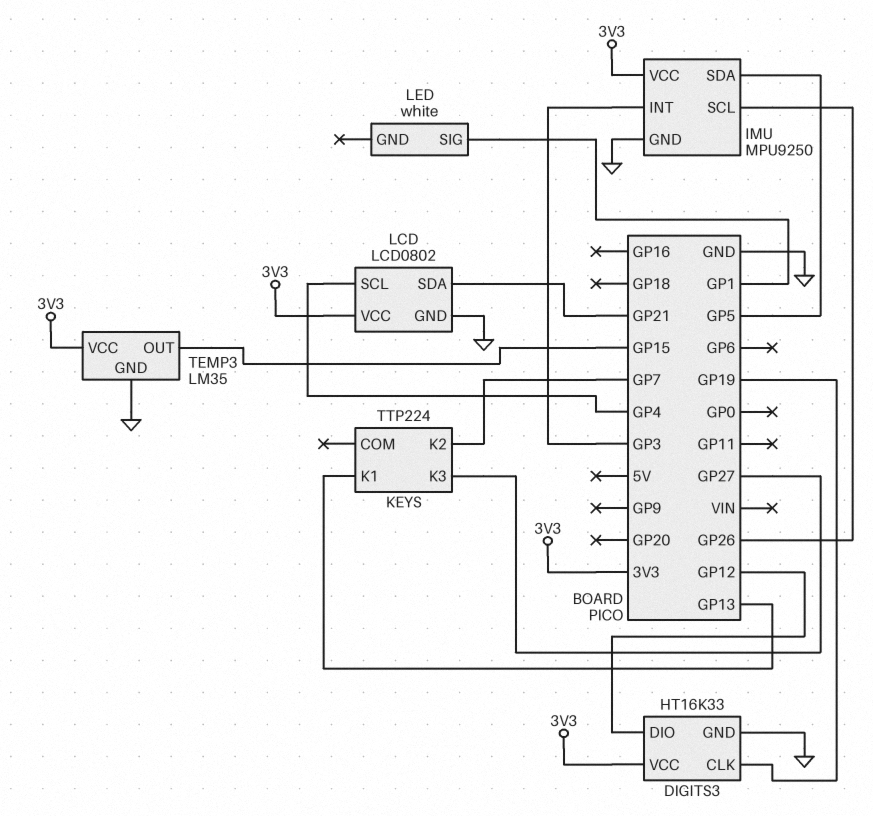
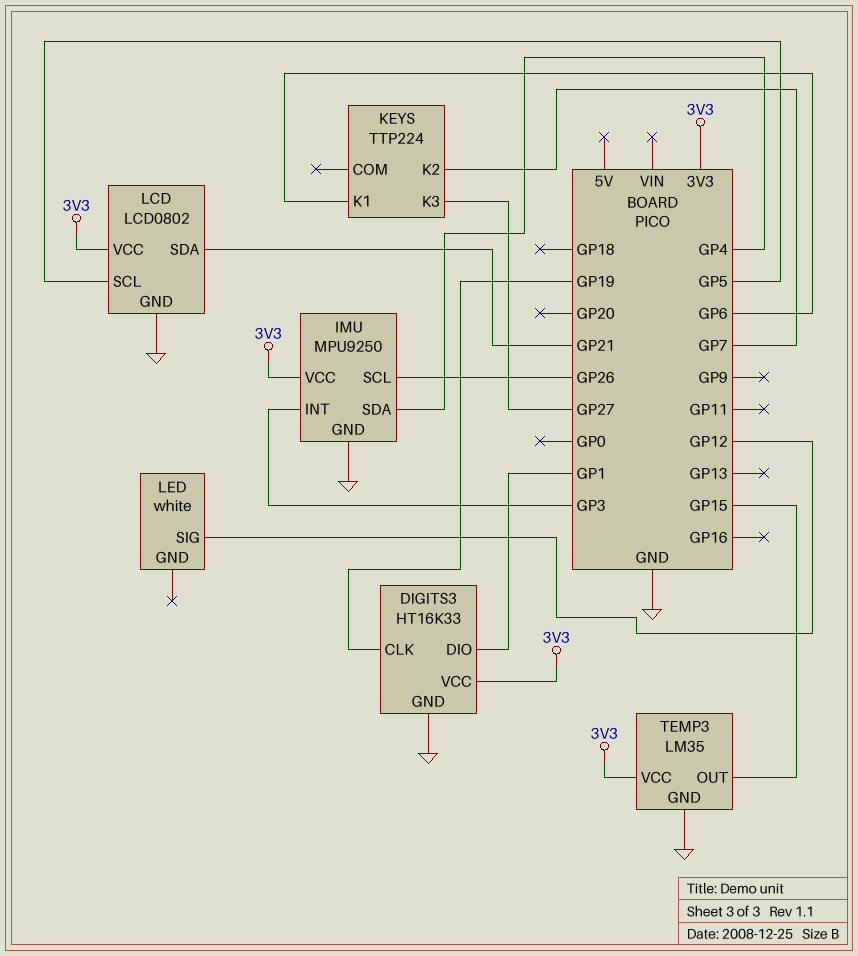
DIGITS3 pin DIO: GP12 -> GP1
IMU pin SDA: GP5 -> GP4
KEYS pin K1: GP13 -> GP6
LCD pin SCL: GP4 -> GP5
LED pin SIG: GP1 -> GP12

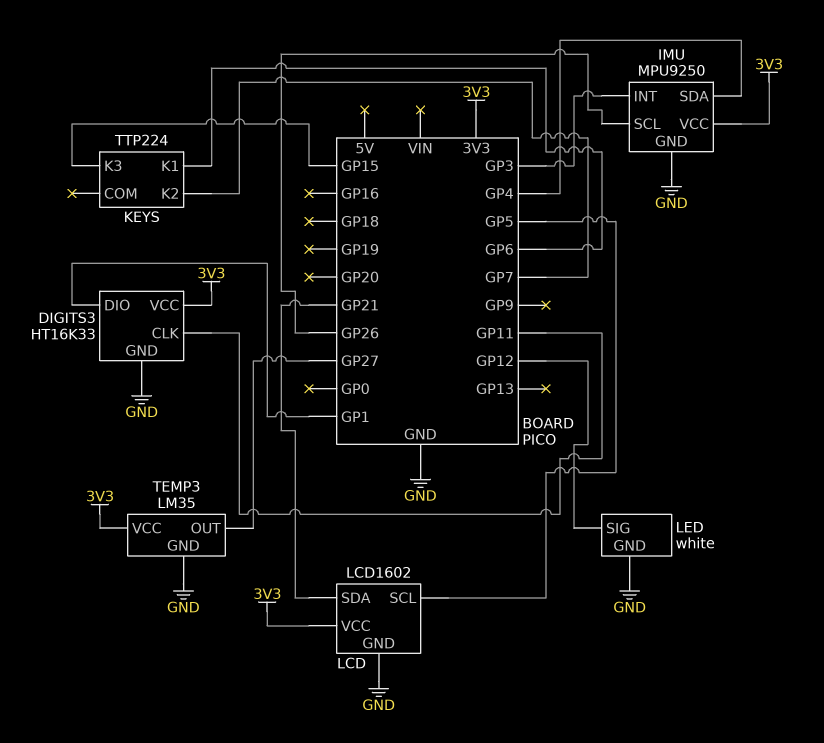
DIGITS3 pin CLK: GP19 -> GP11
KEYS pin K3: GP27 -> GP15
LCD: LCD0802 -> LCD1602
LED pin GND: none -> GND
TEMP3 pin OUT: GP15 -> GP27

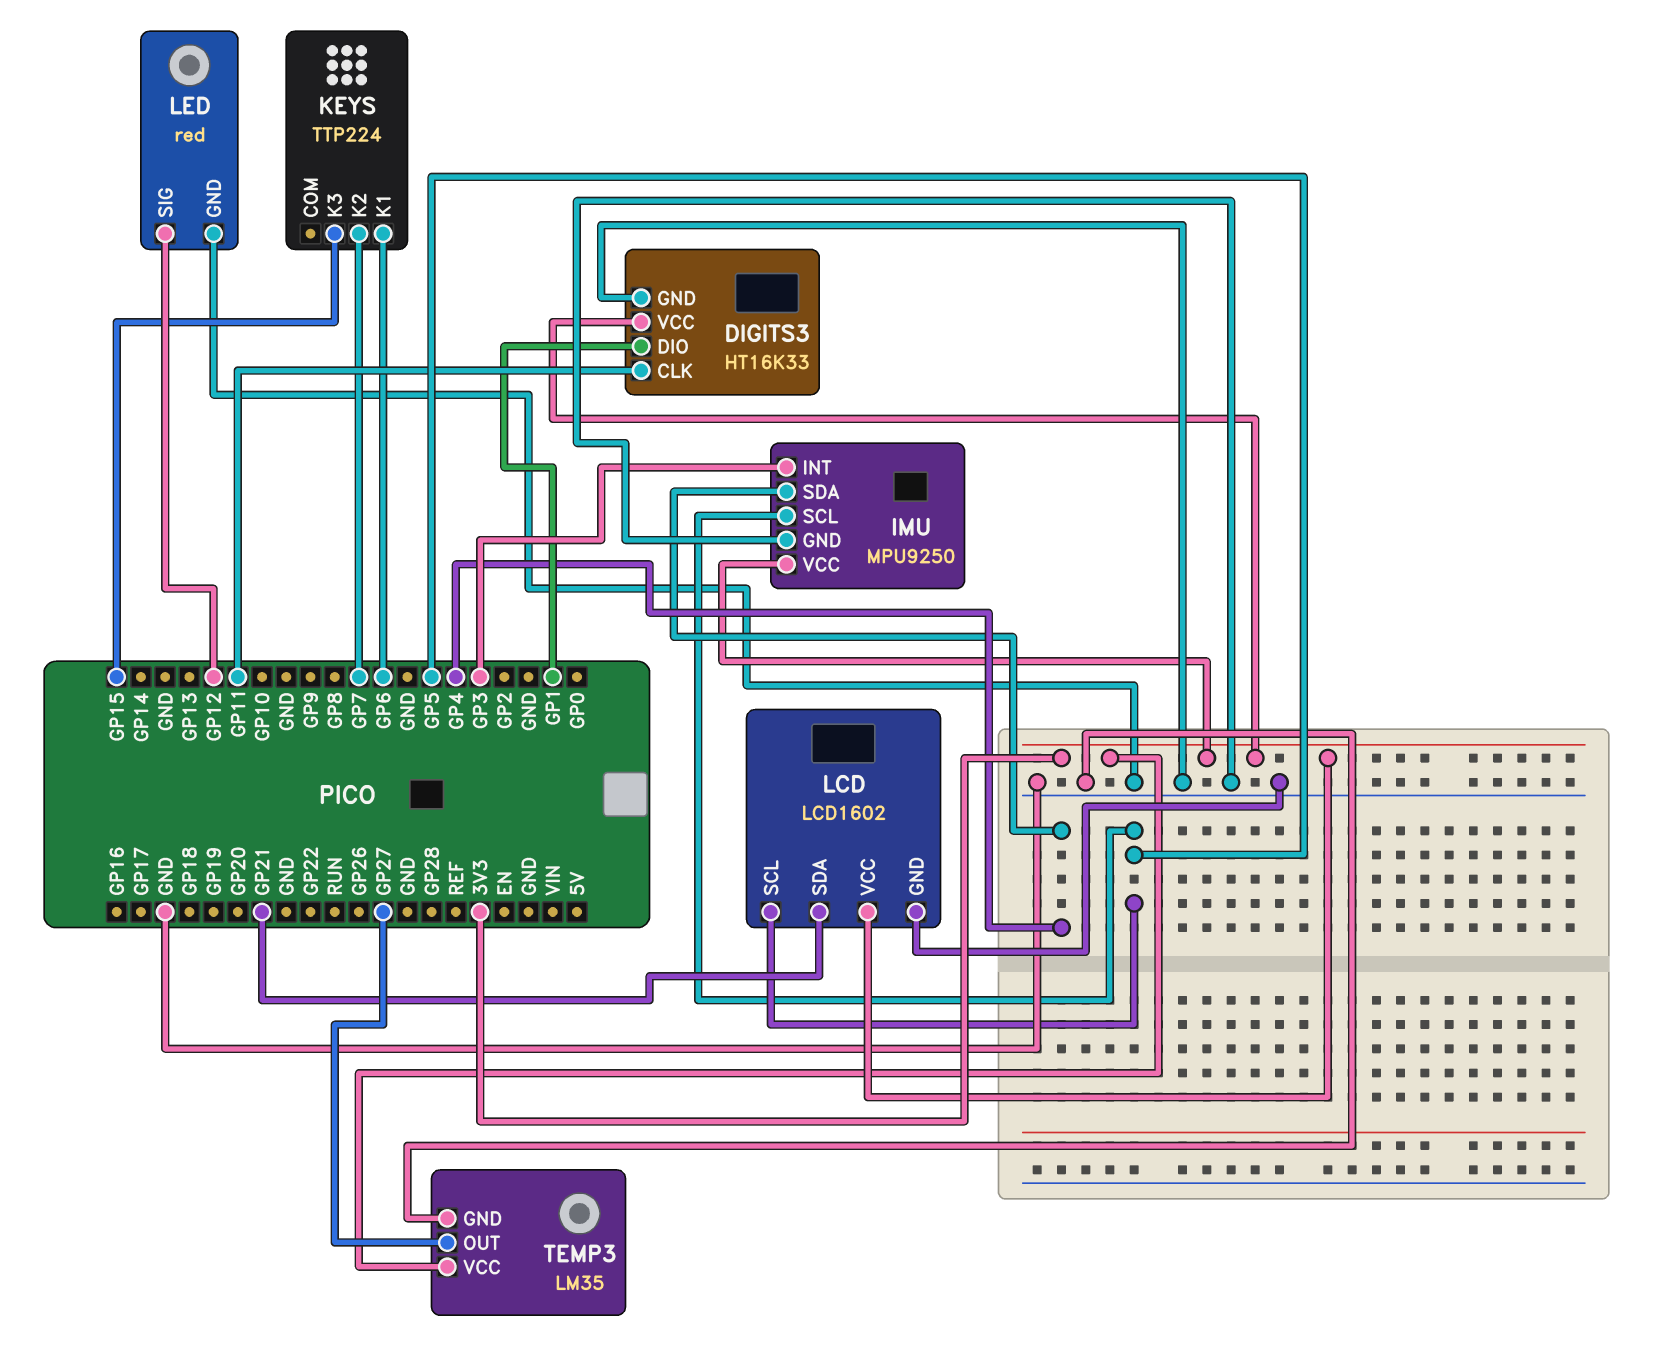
IMU pin SCL: GP26 -> GP5
LED: white -> red

